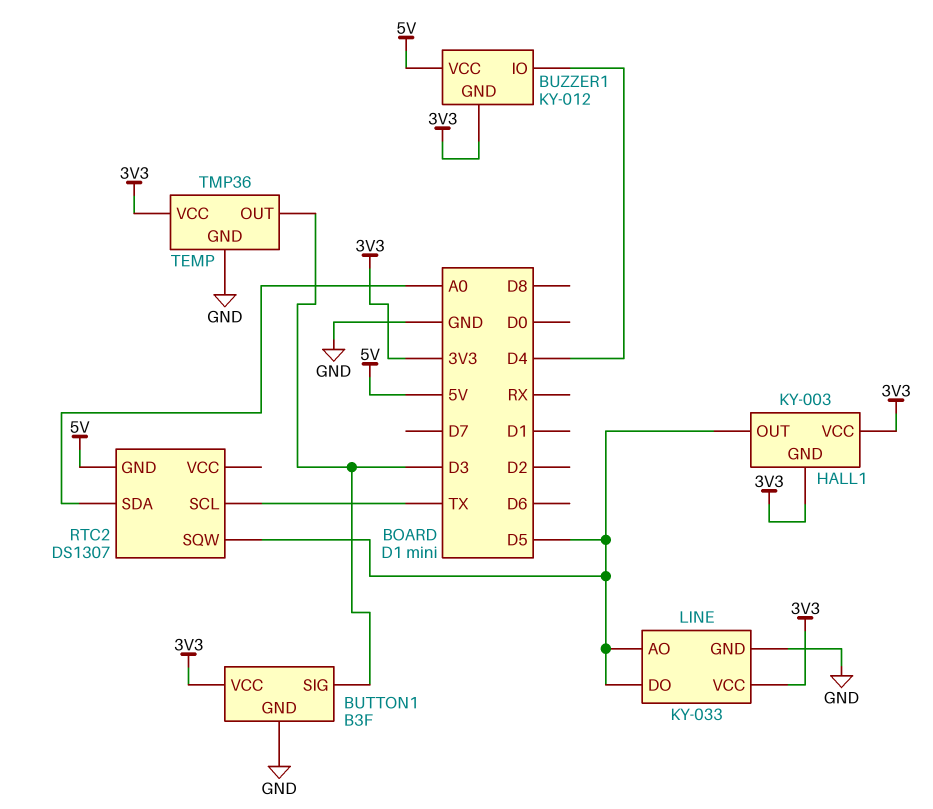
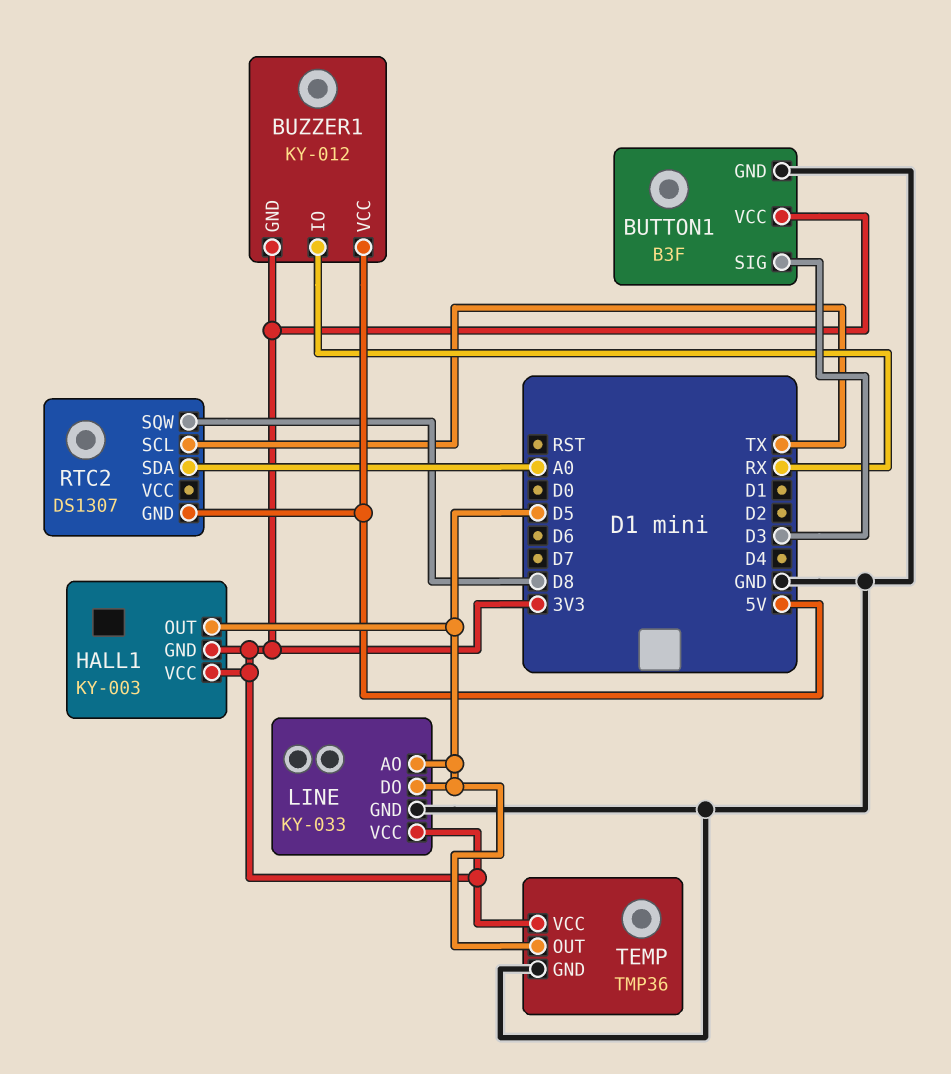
BUZZER1 pin IO: D4 -> RX
RTC2 pin SQW: D5 -> D8
TEMP pin OUT: D3 -> D5

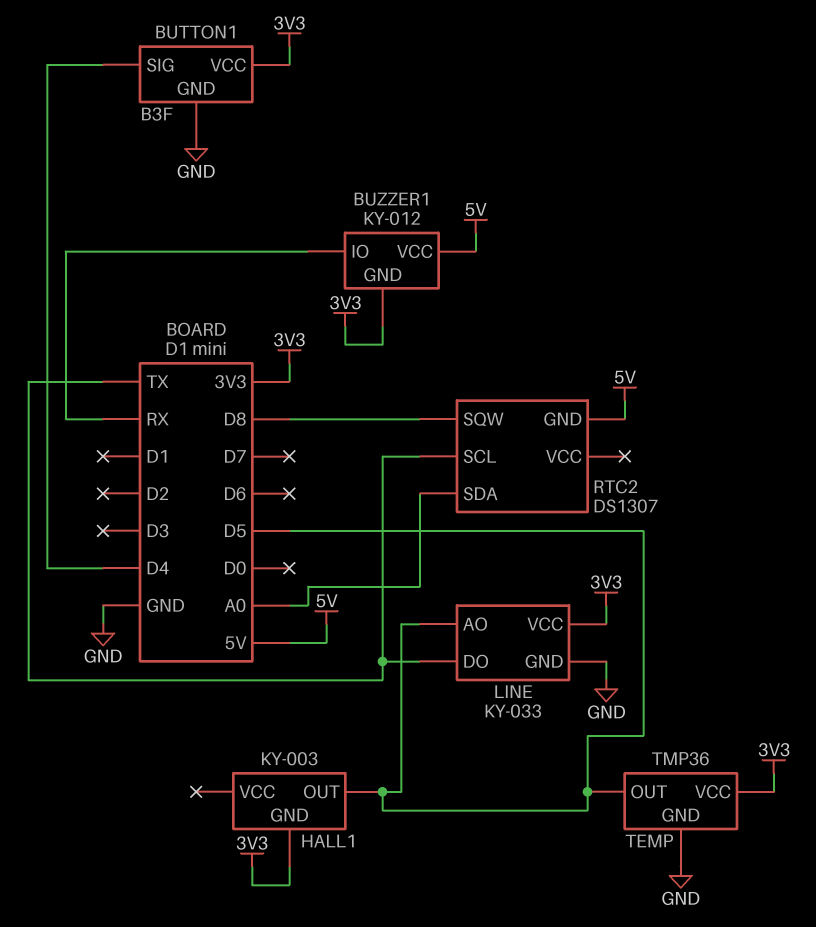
BUTTON1 pin SIG: D3 -> D4
HALL1 pin VCC: 3V3 -> none
LINE pin DO: D5 -> TX

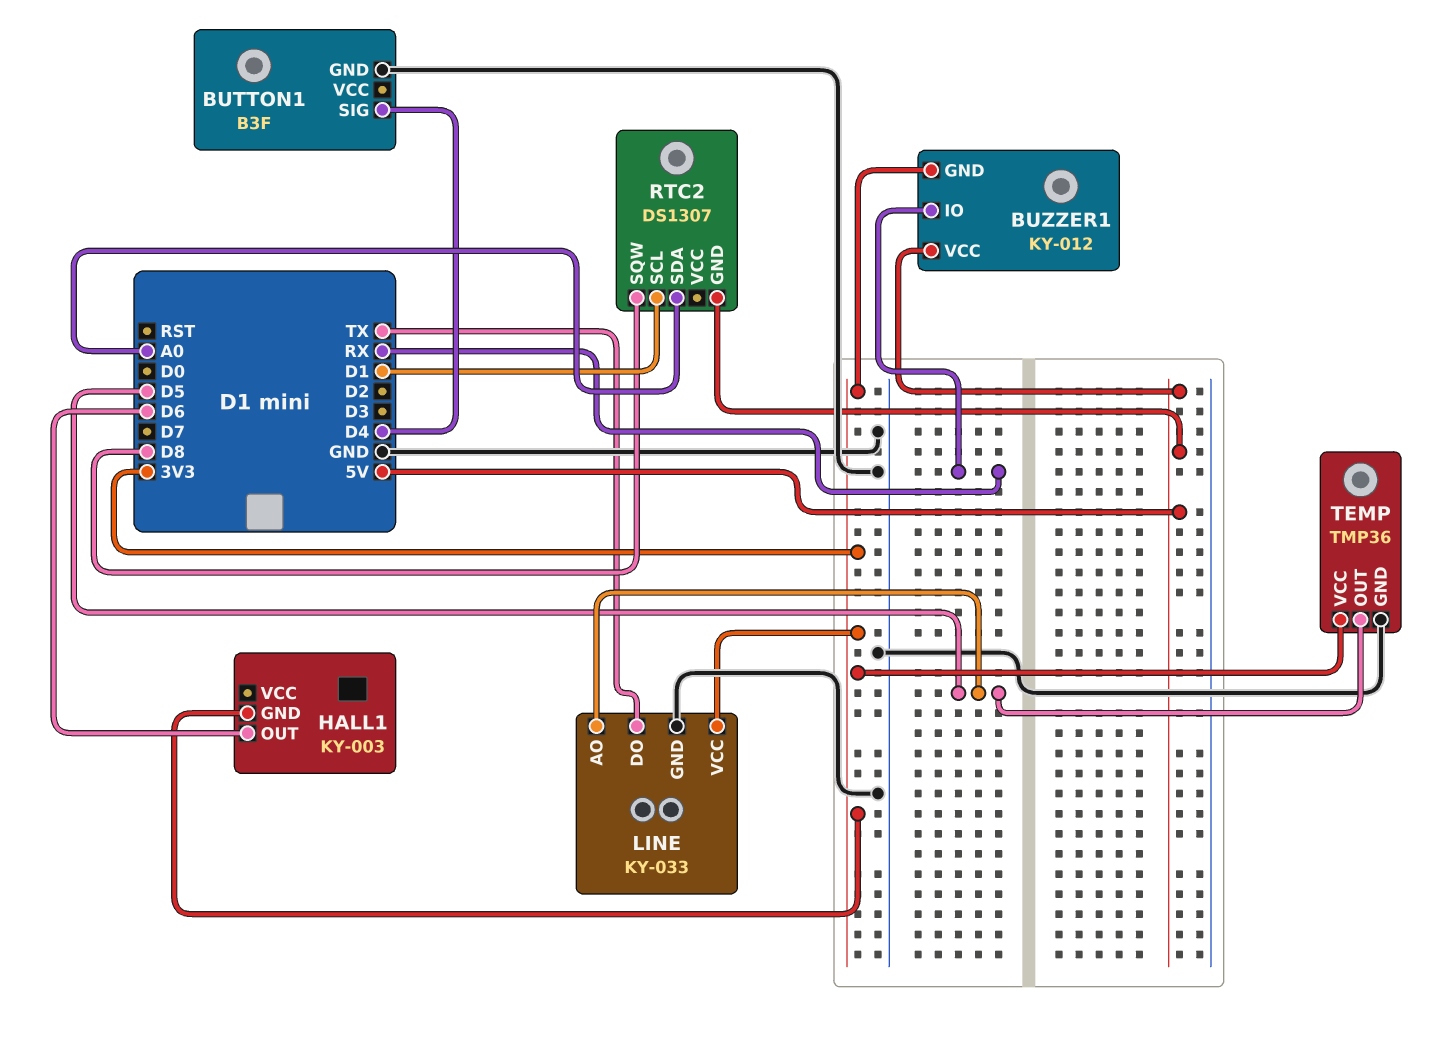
BUTTON1 pin VCC: 3V3 -> none
HALL1 pin OUT: D5 -> D6
RTC2 pin SCL: TX -> D1

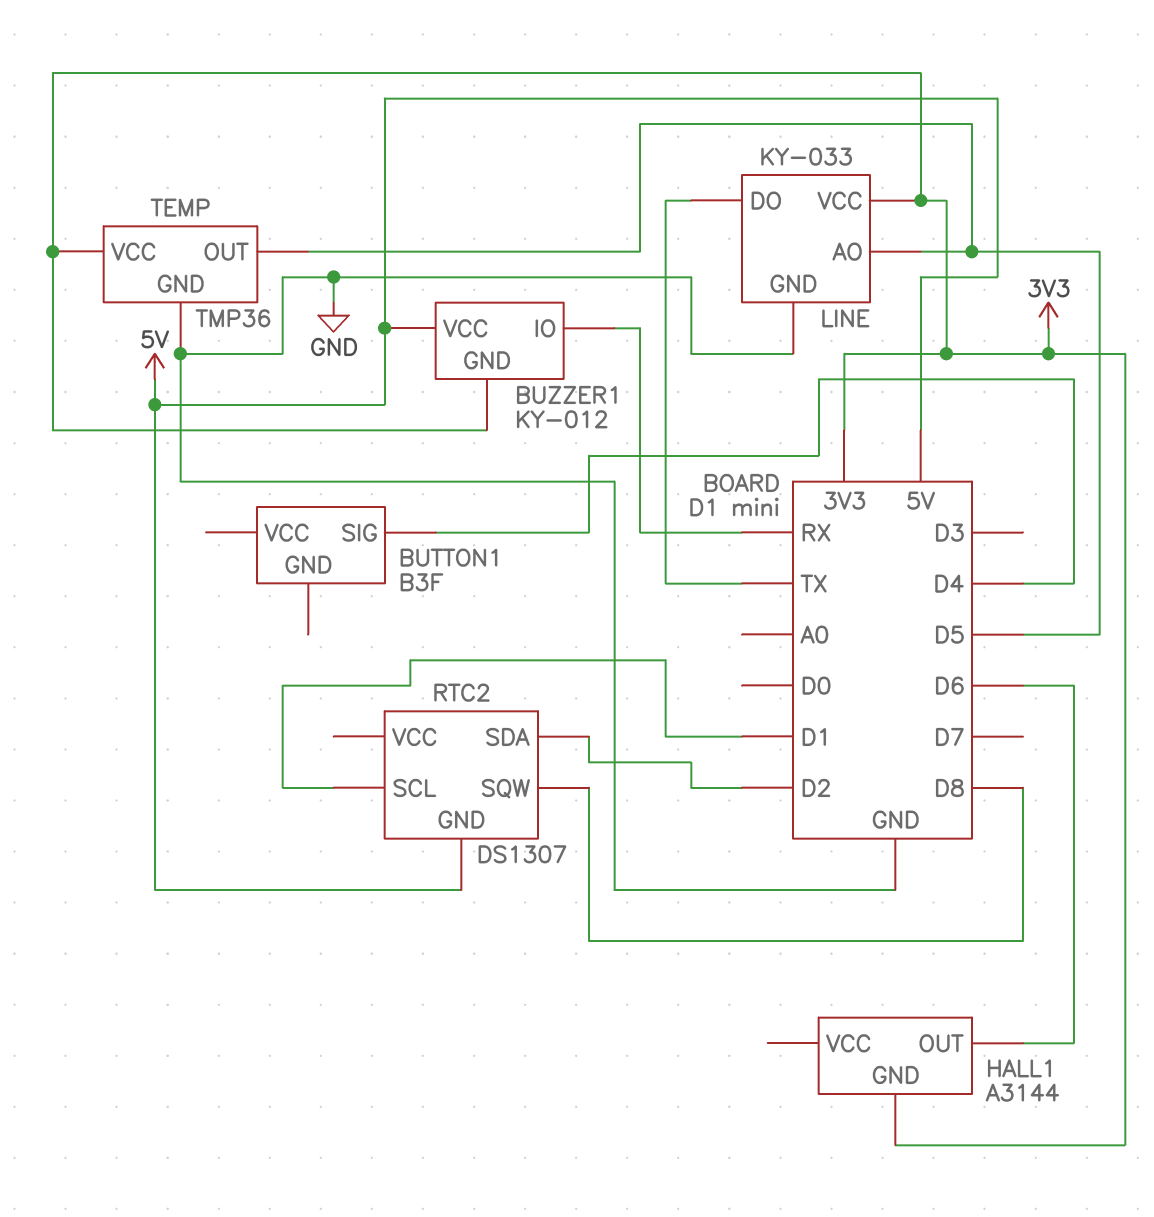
BUTTON1 pin GND: GND -> none
HALL1: KY-003 -> A3144
RTC2 pin SDA: A0 -> D2

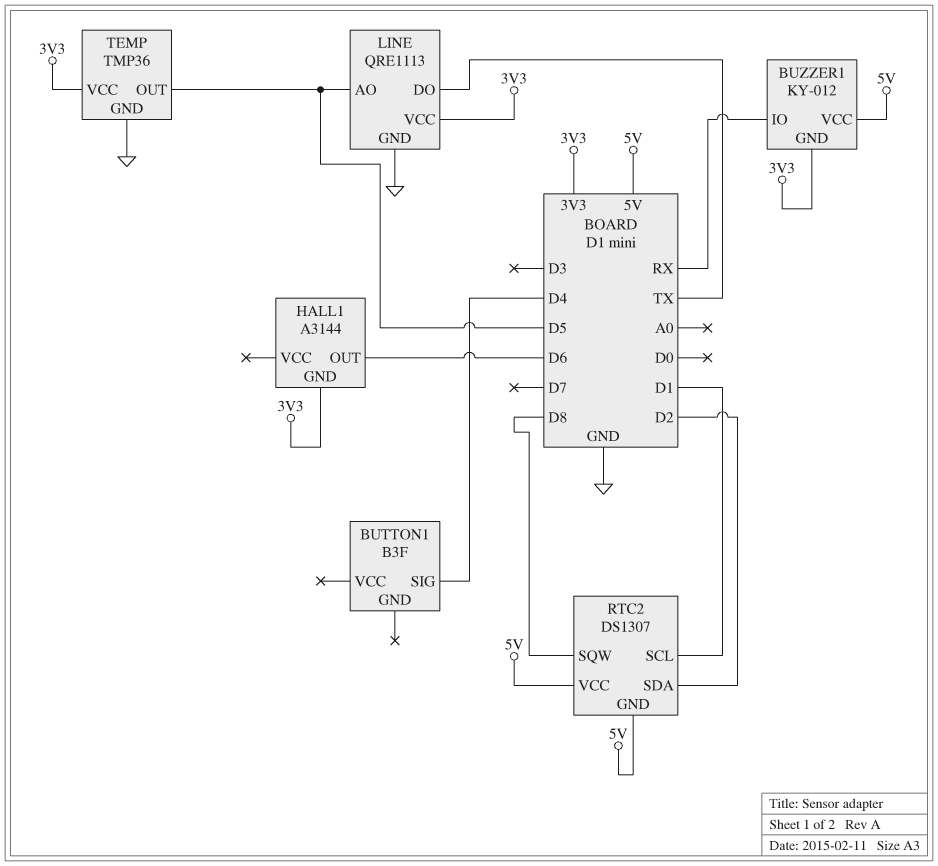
LINE: KY-033 -> QRE1113
RTC2 pin VCC: none -> 5V

